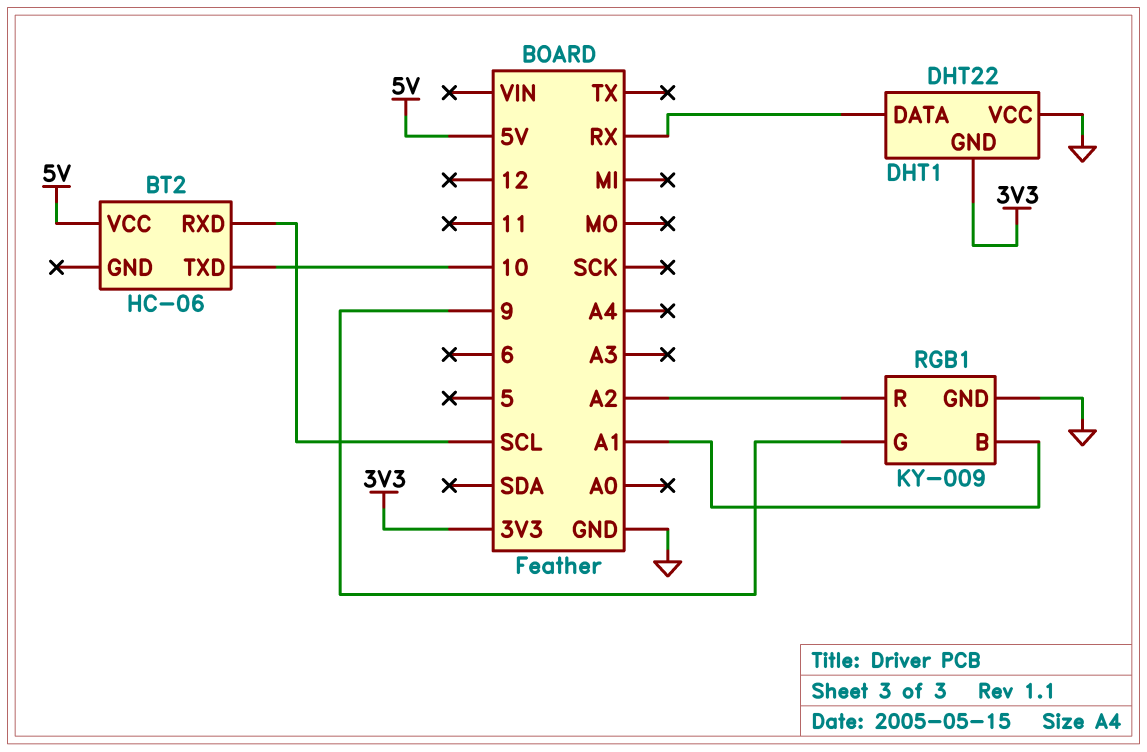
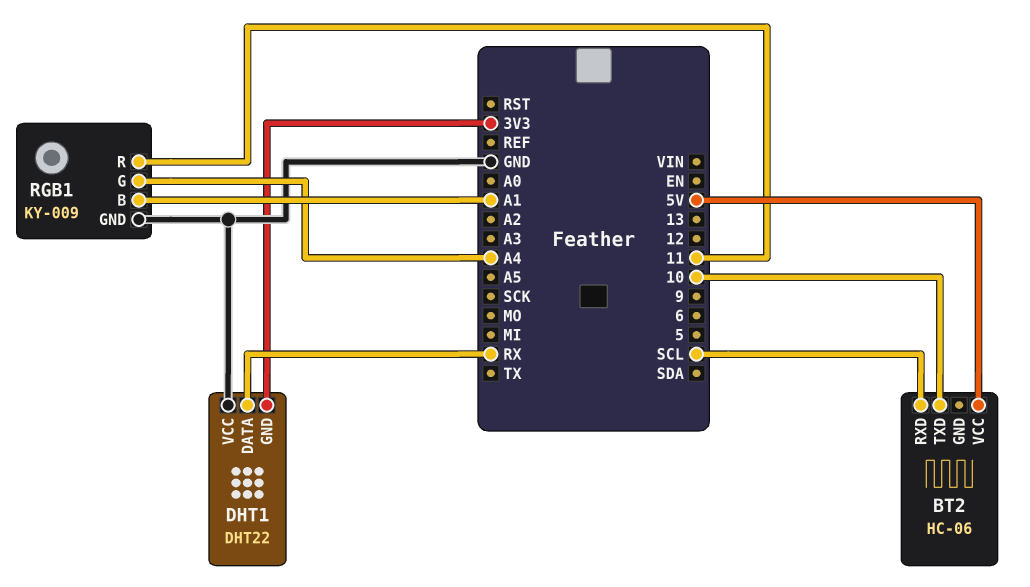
RGB1 pin G: 9 -> A4
RGB1 pin R: A2 -> 11

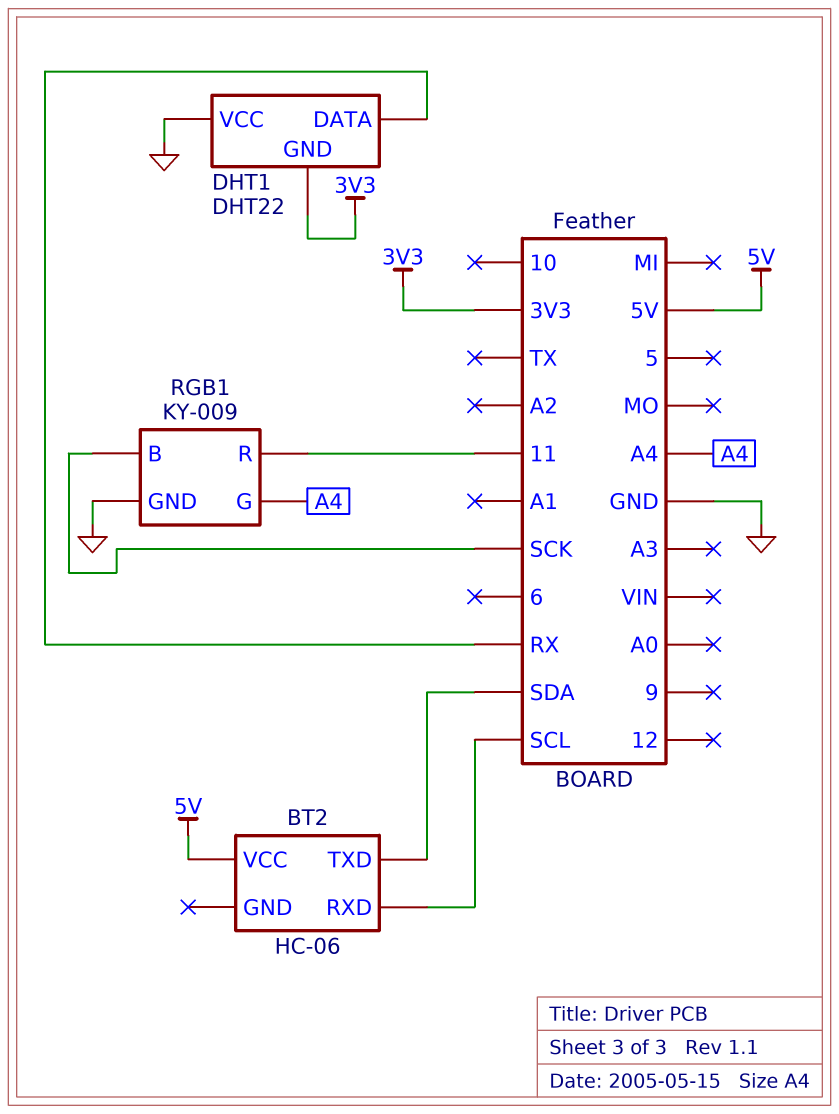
BT2 pin TXD: 10 -> SDA
RGB1 pin B: A1 -> SCK

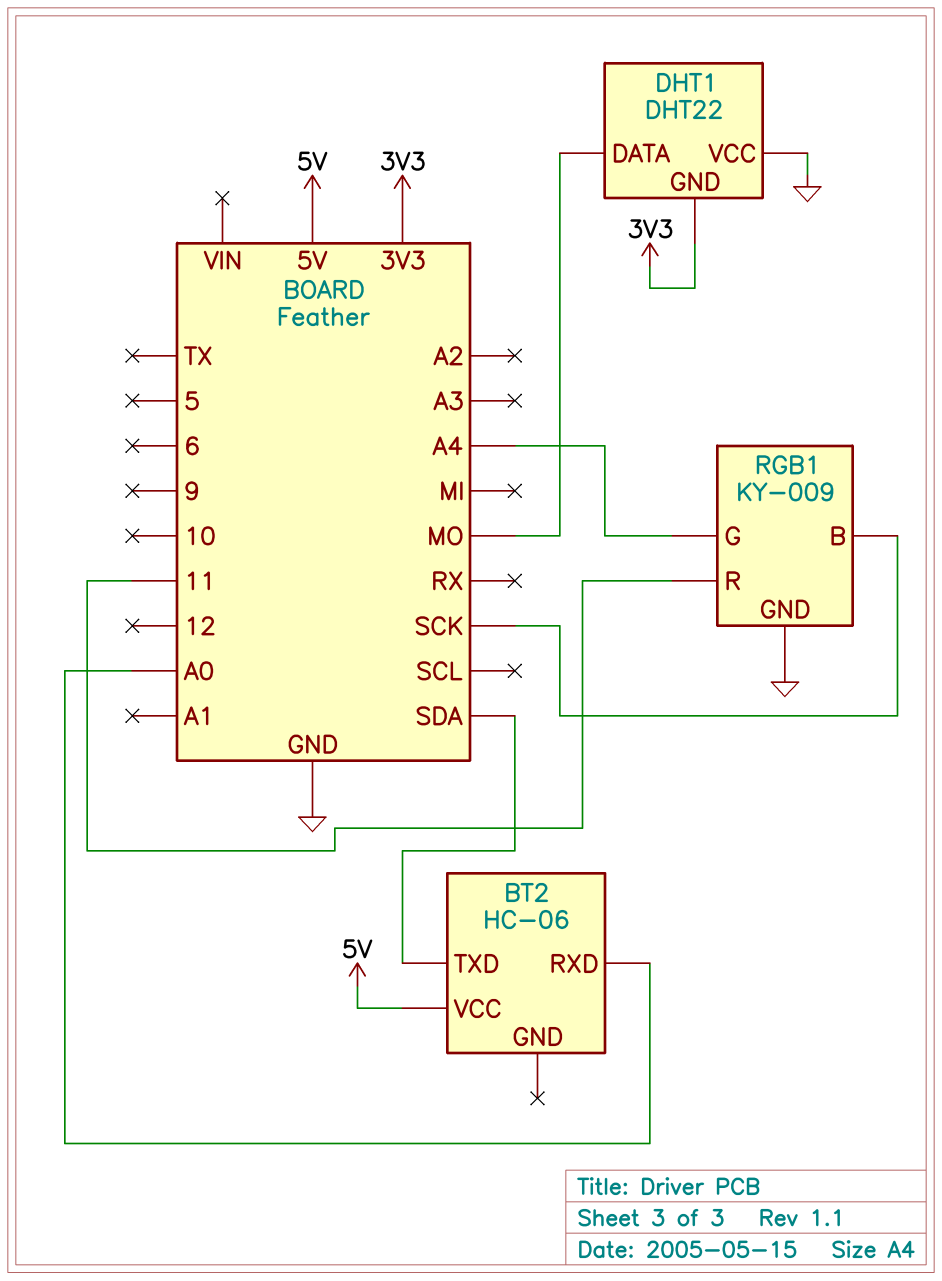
BT2 pin RXD: SCL -> A0
DHT1 pin DATA: RX -> MO

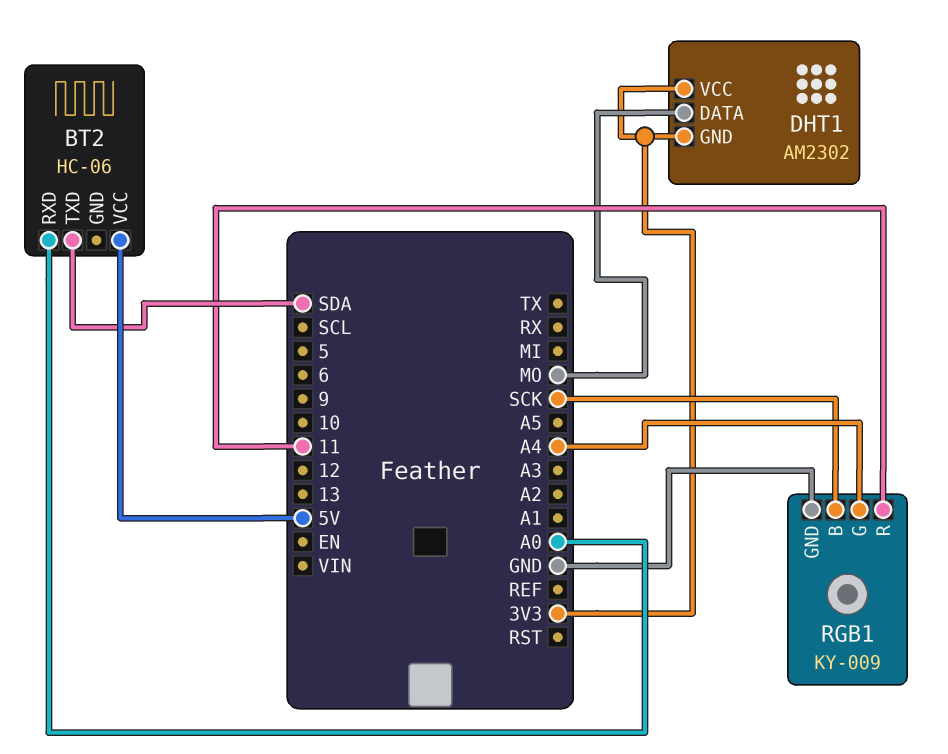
DHT1: DHT22 -> AM2302
DHT1 pin VCC: GND -> 3V3

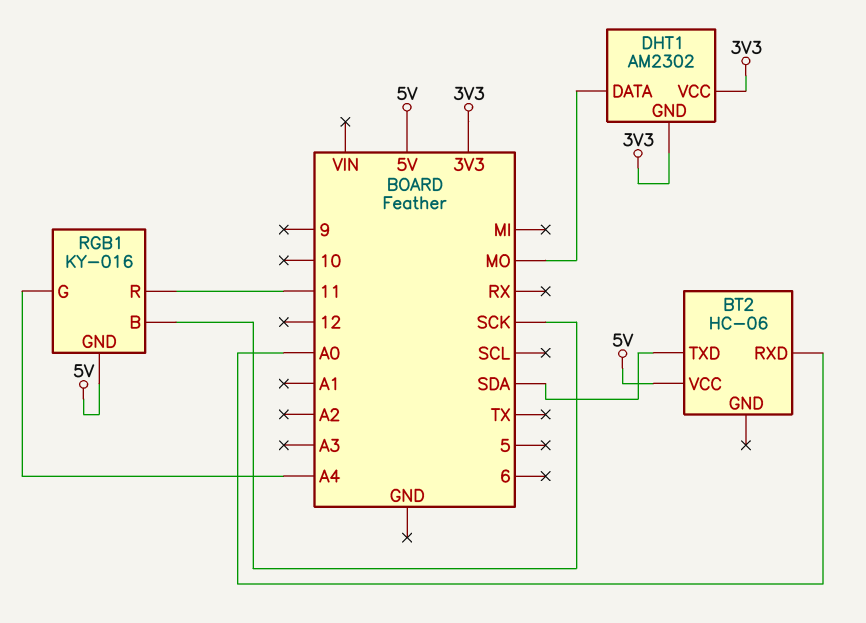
RGB1: KY-009 -> KY-016
RGB1 pin GND: GND -> 5V

